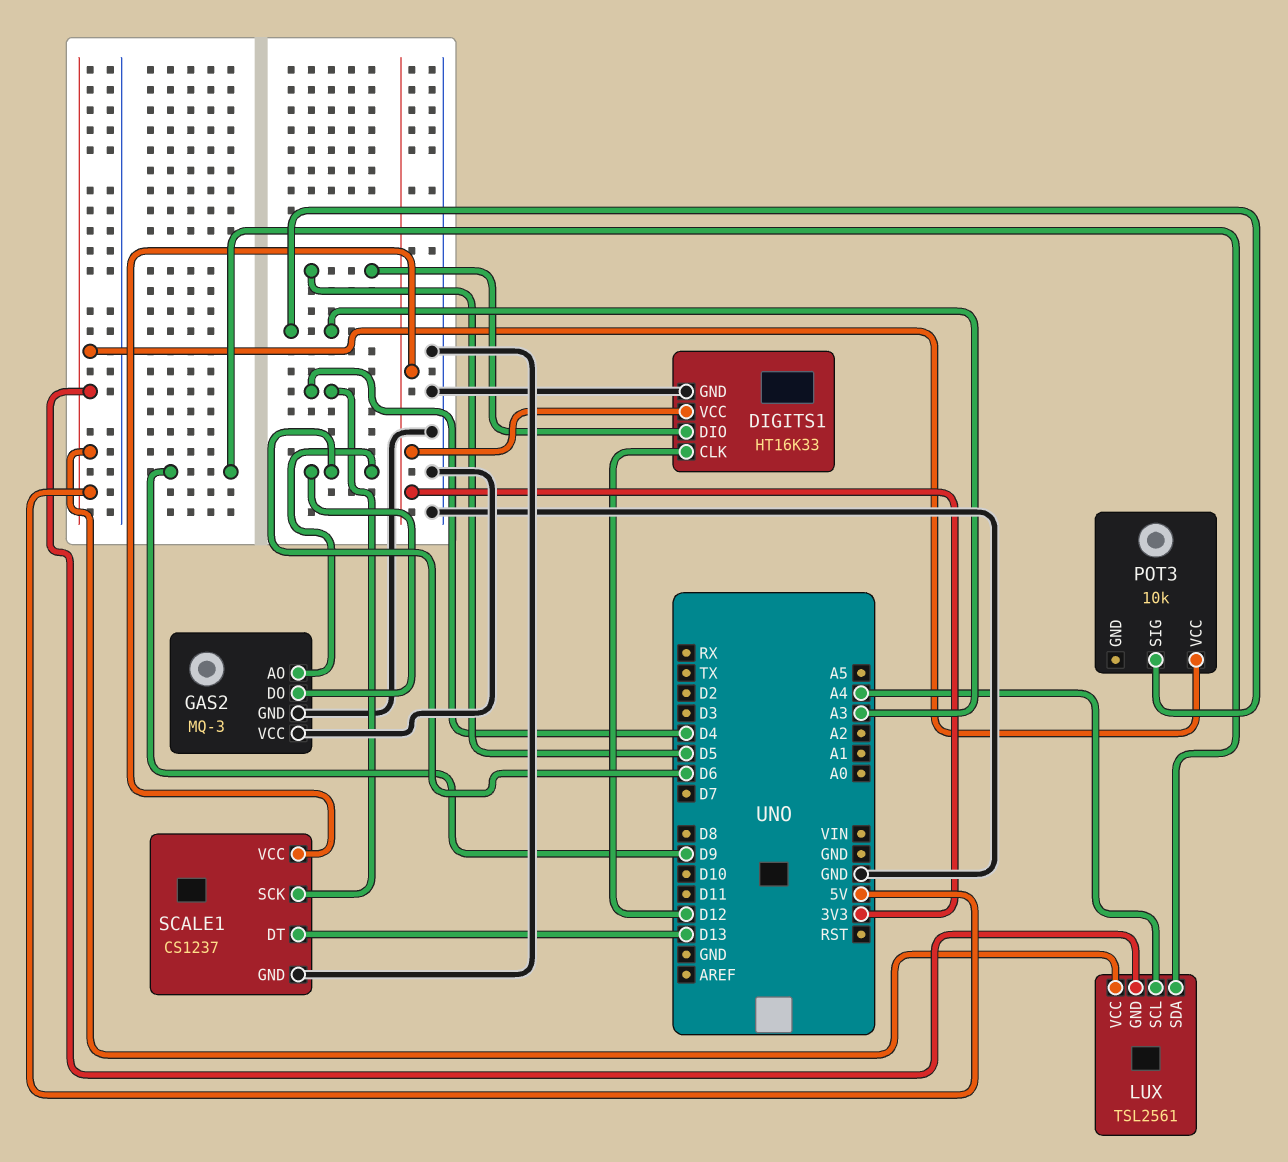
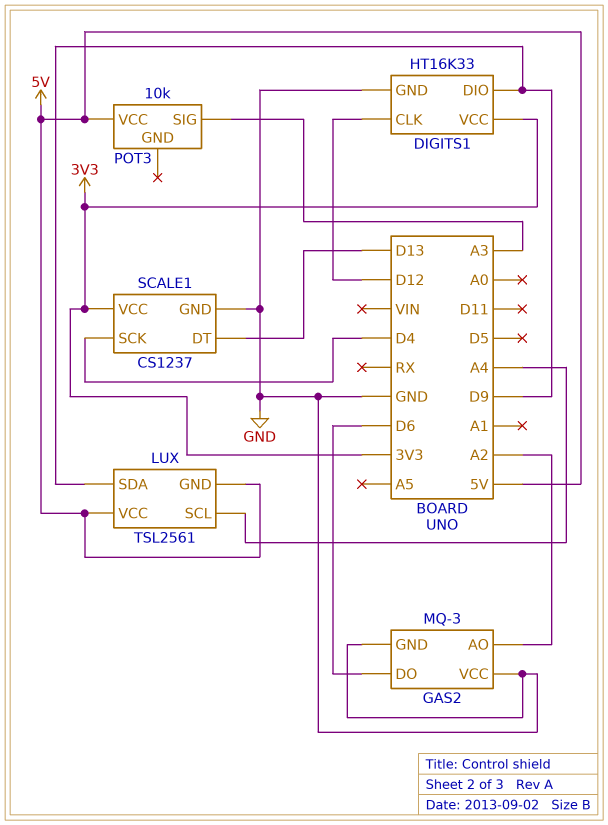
DIGITS1 pin DIO: D5 -> D9
GAS2 pin AO: D6 -> A2

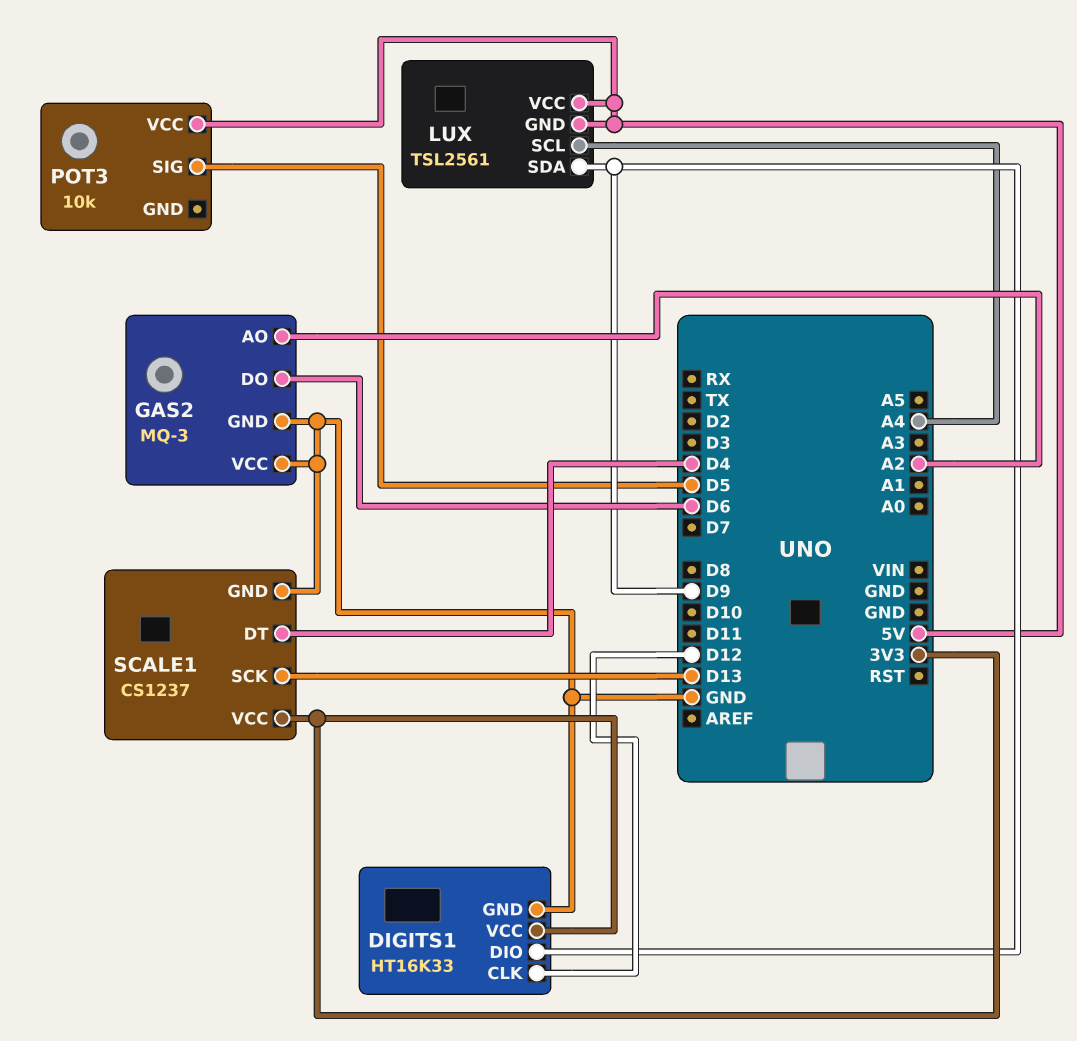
POT3 pin SIG: A3 -> D5
SCALE1 pin DT: D13 -> D4
SCALE1 pin SCK: D4 -> D13

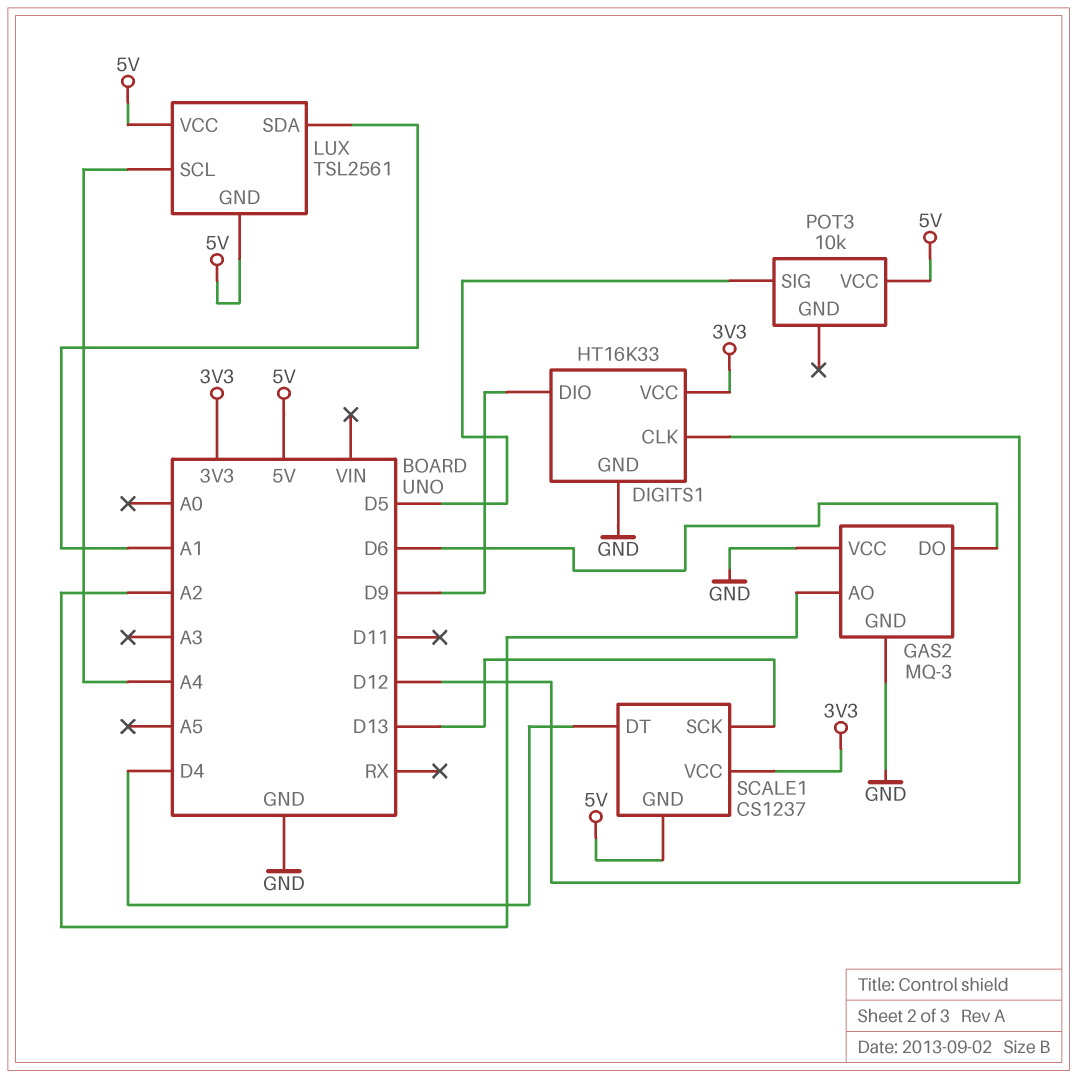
LUX pin SDA: D9 -> A1
SCALE1 pin GND: GND -> 5V

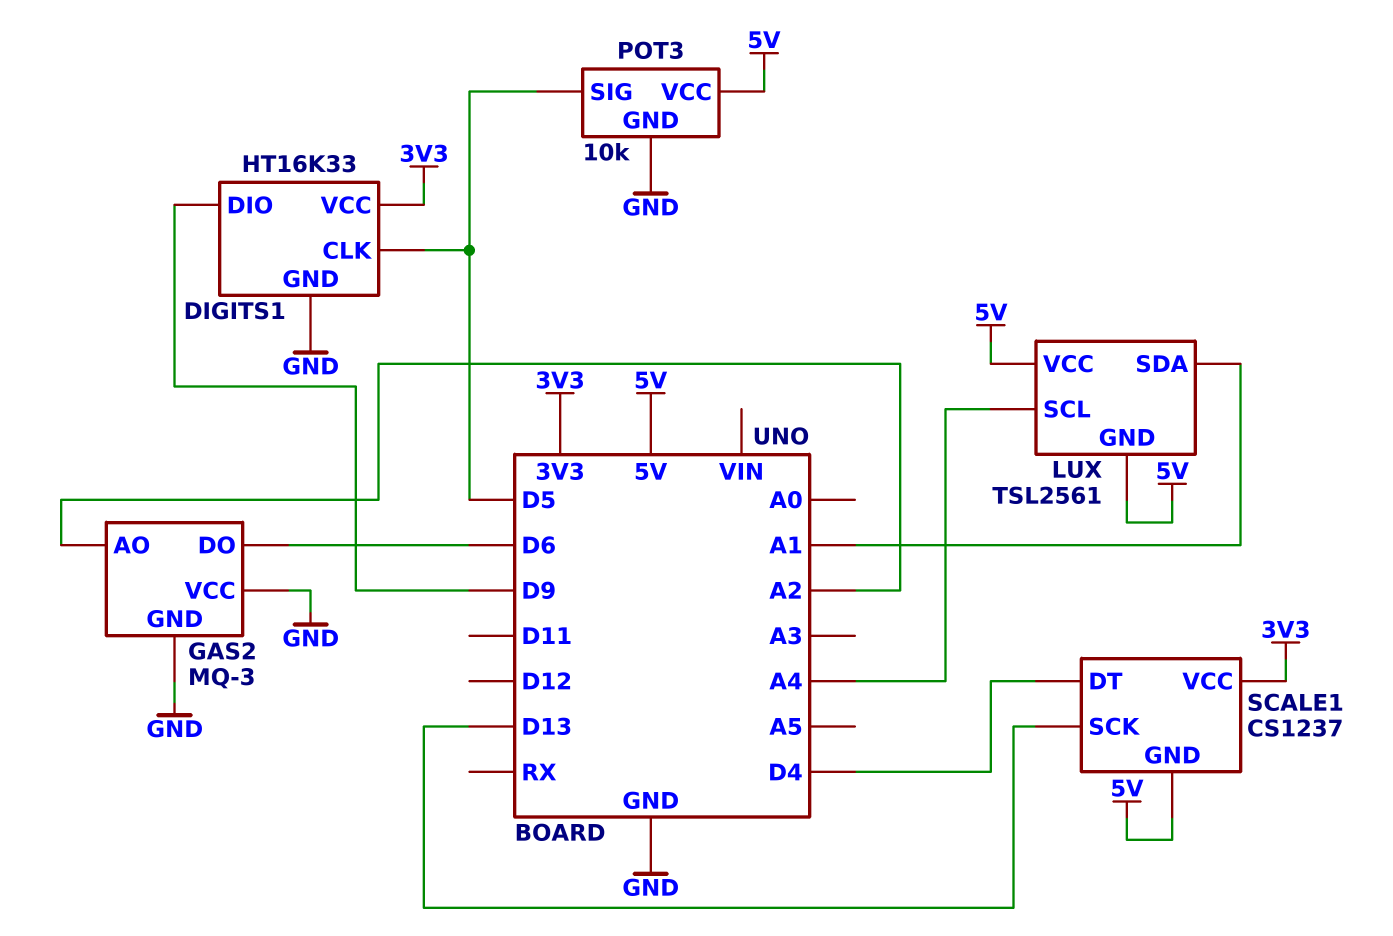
DIGITS1 pin CLK: D12 -> D5
POT3 pin GND: none -> GND

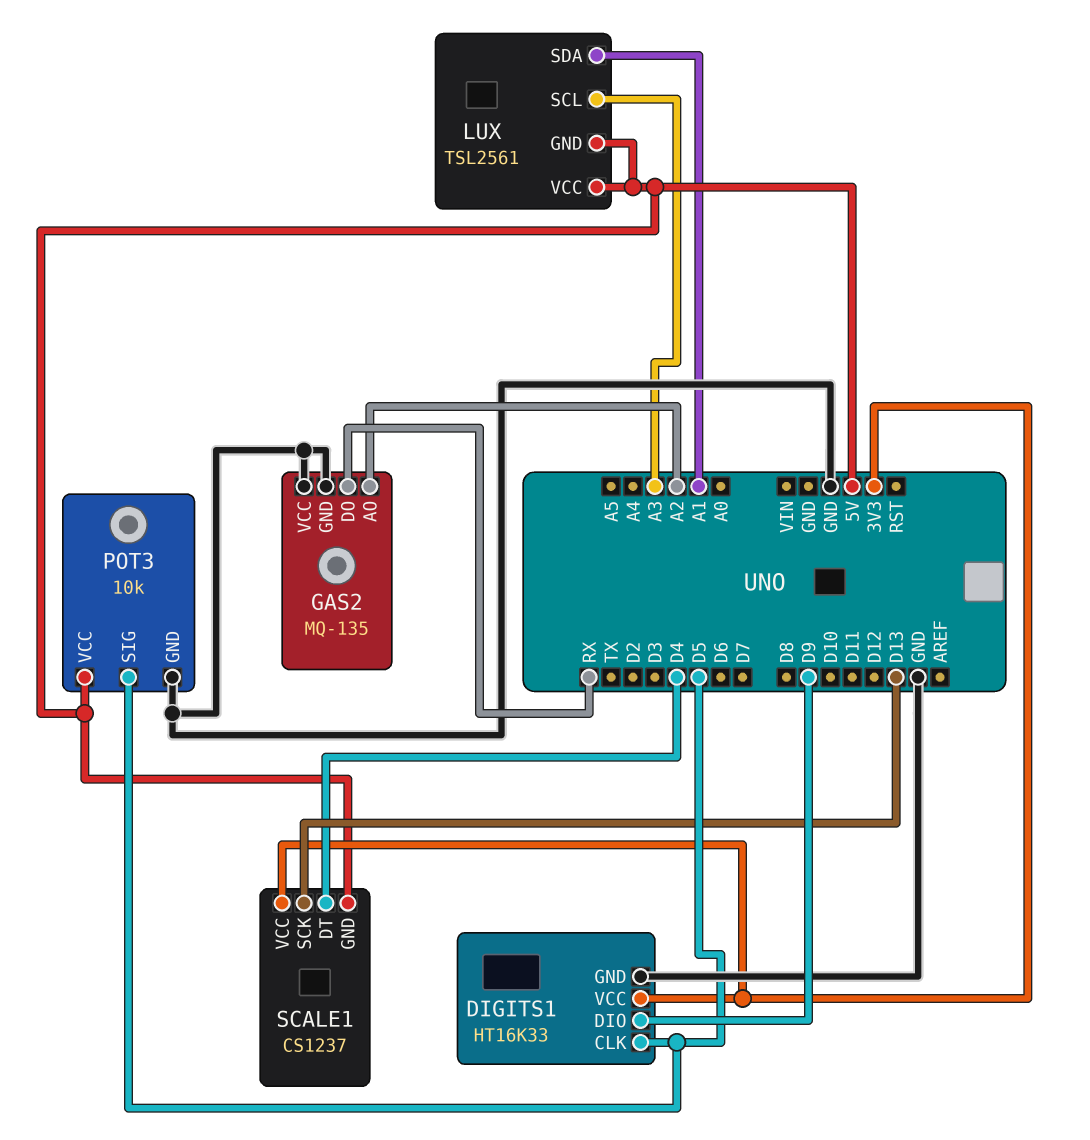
GAS2: MQ-3 -> MQ-135
GAS2 pin DO: D6 -> RX
LUX pin SCL: A4 -> A3

